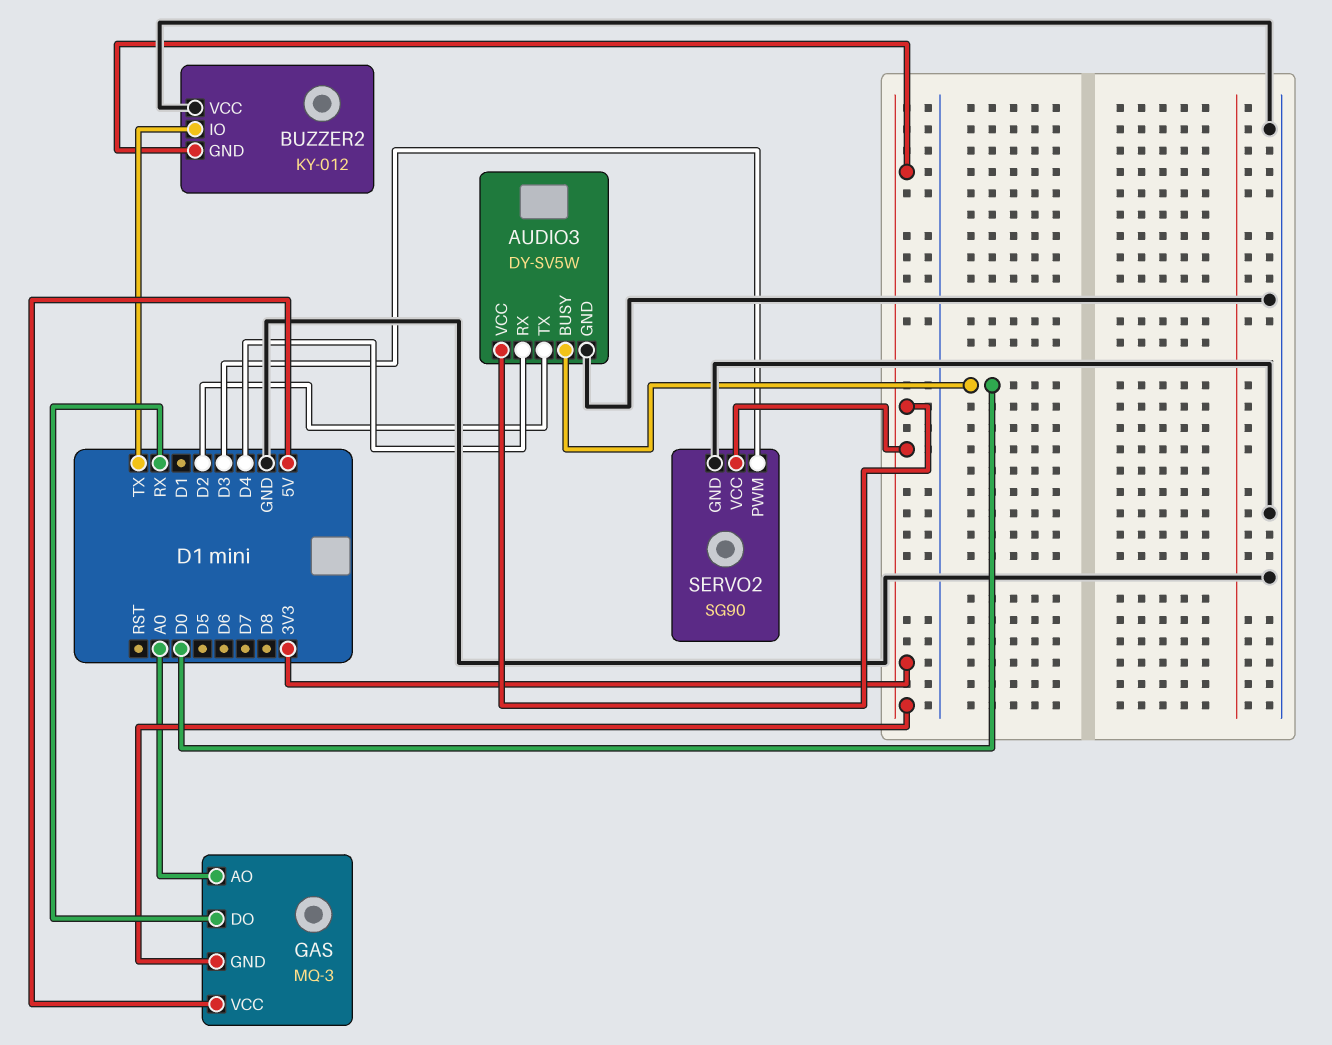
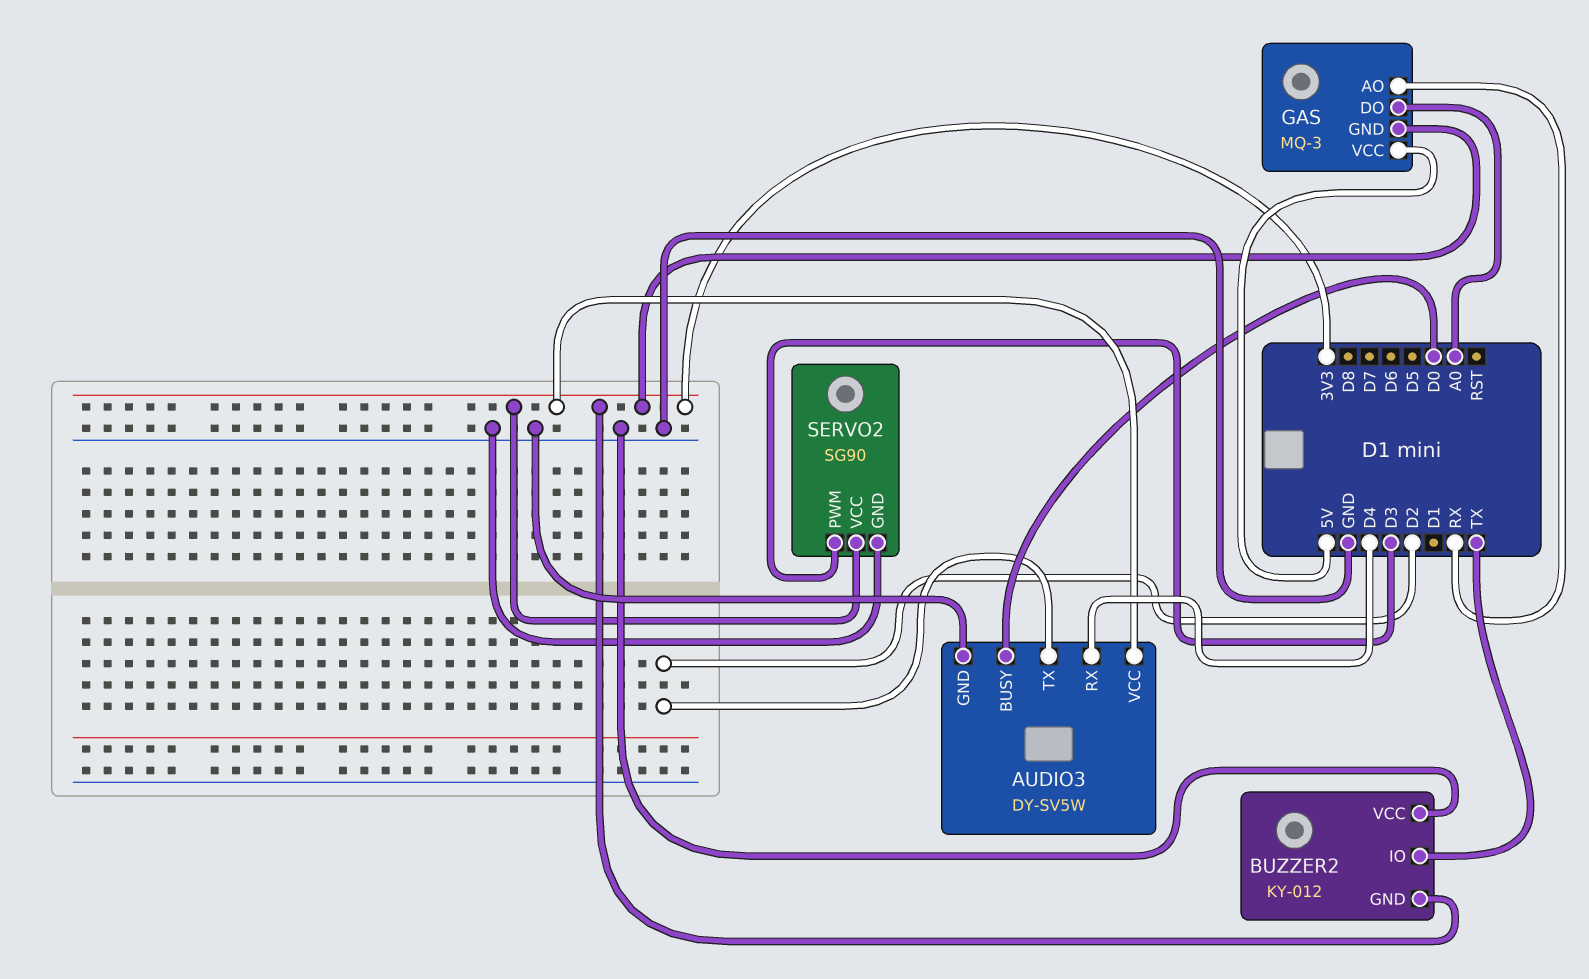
GAS pin AO: A0 -> RX
GAS pin DO: RX -> A0

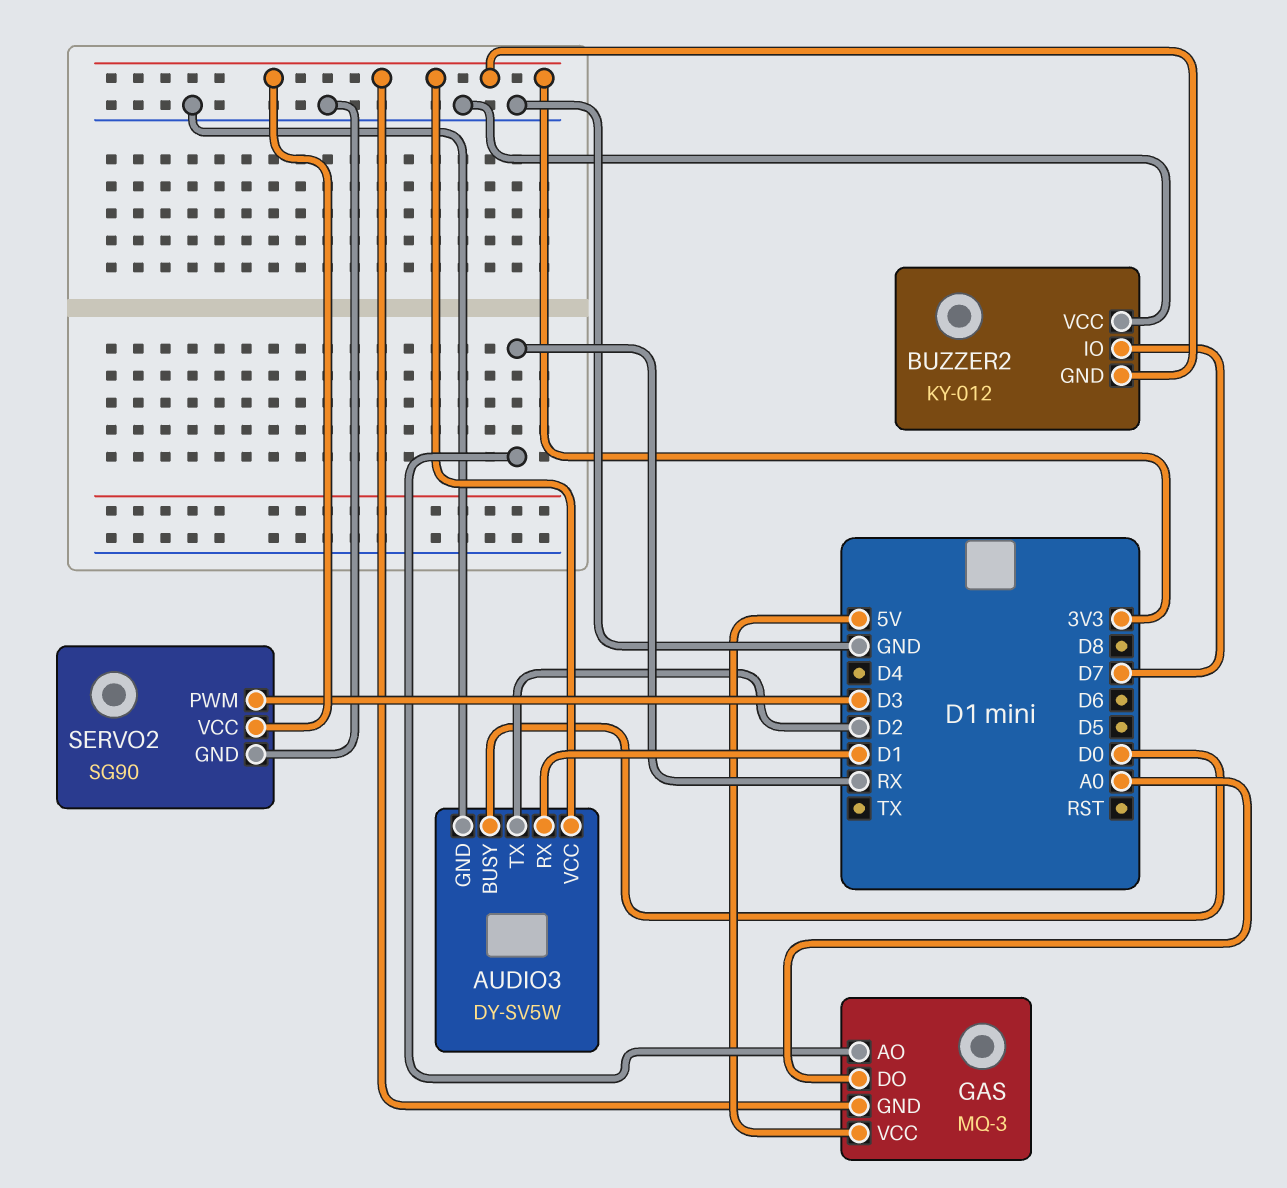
AUDIO3 pin RX: D4 -> D1
BUZZER2 pin IO: TX -> D7

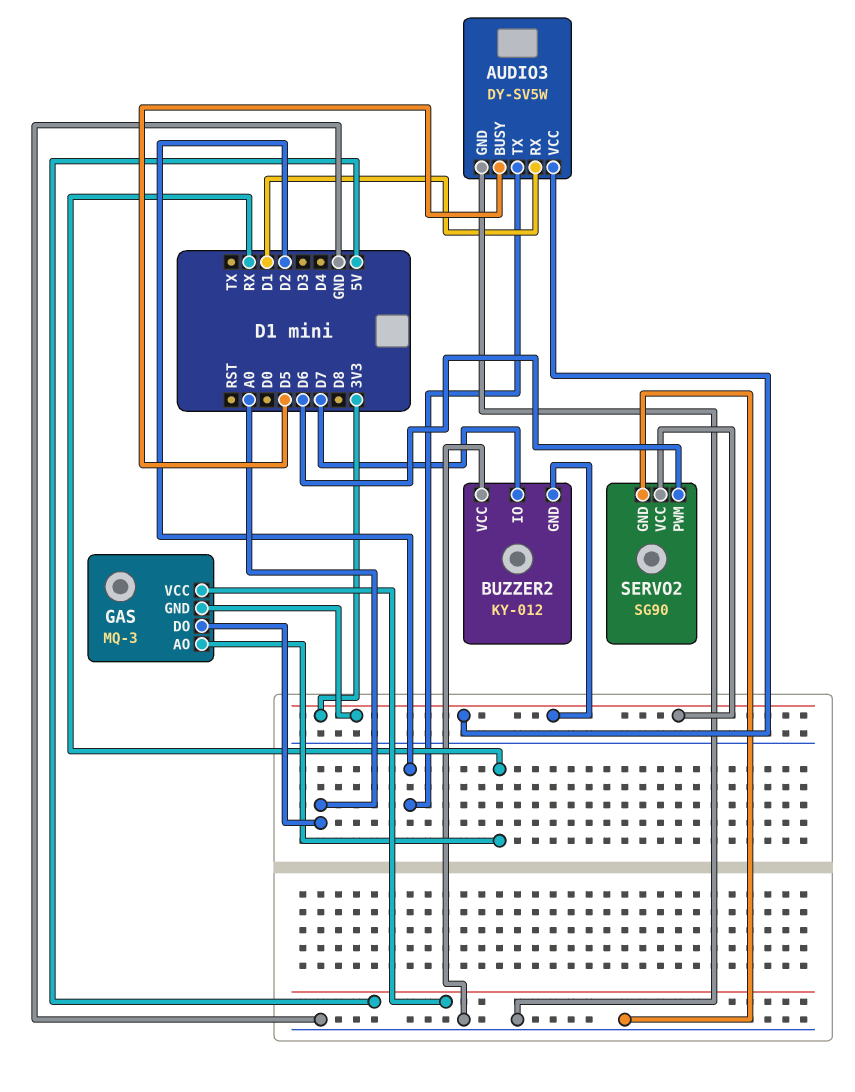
AUDIO3 pin BUSY: D0 -> D5
SERVO2 pin PWM: D3 -> D6

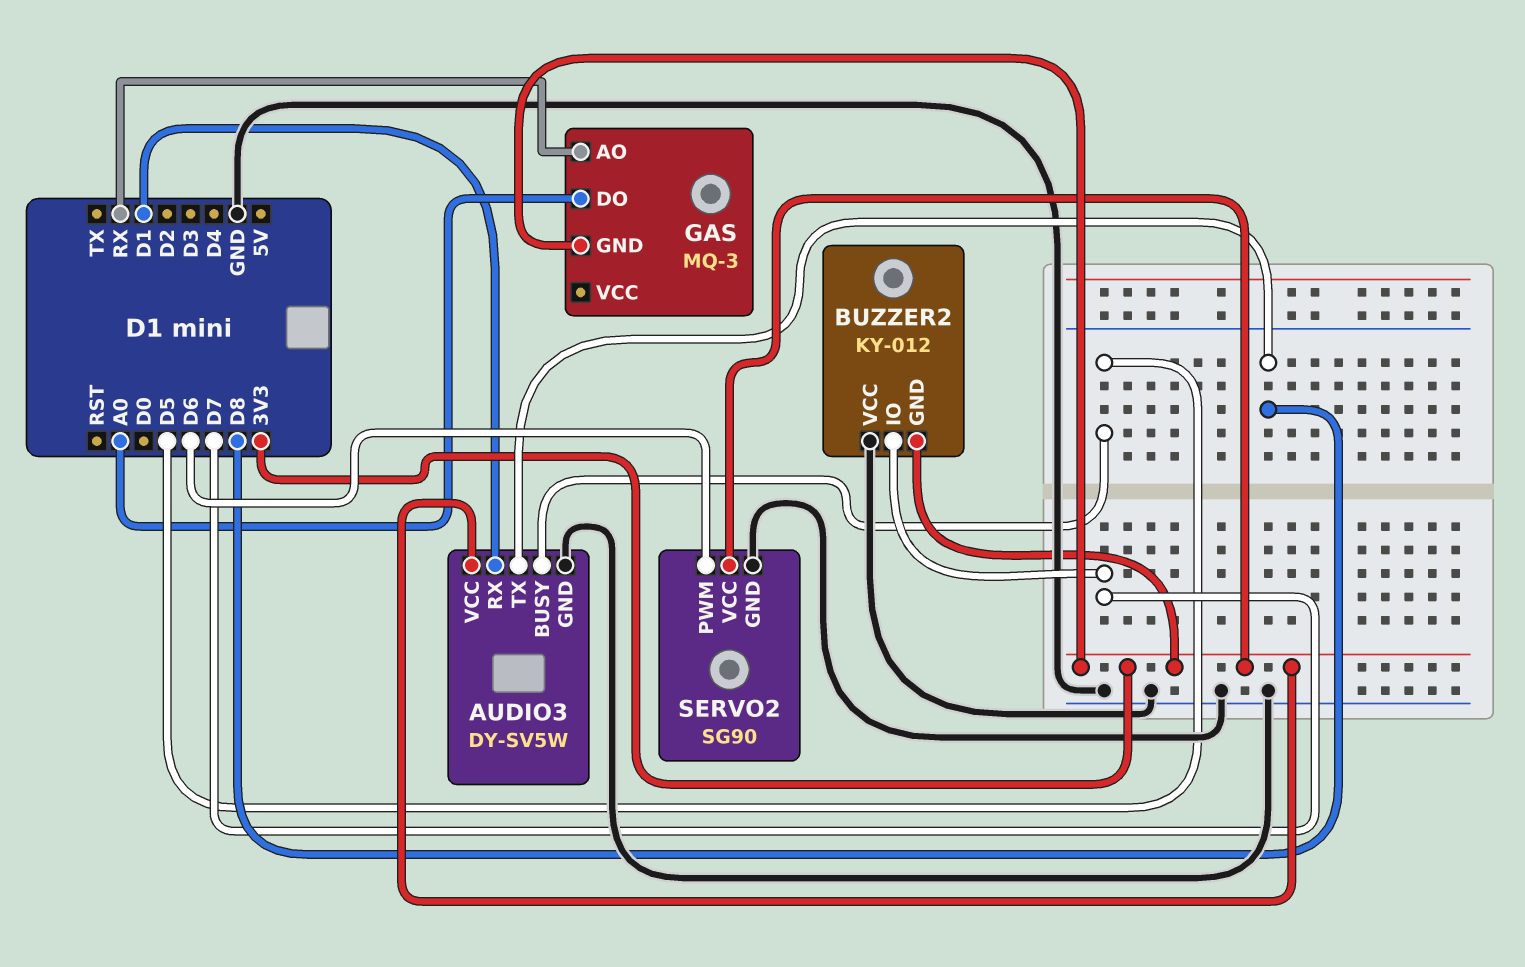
AUDIO3 pin TX: D2 -> D8
GAS pin VCC: 5V -> none

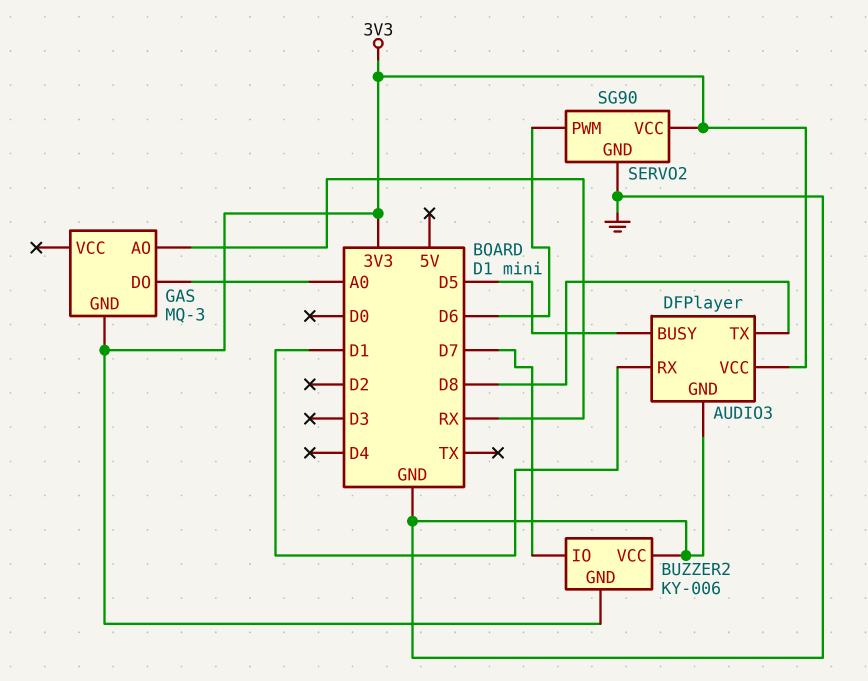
AUDIO3: DY-SV5W -> DFPlayer
BUZZER2: KY-012 -> KY-006

